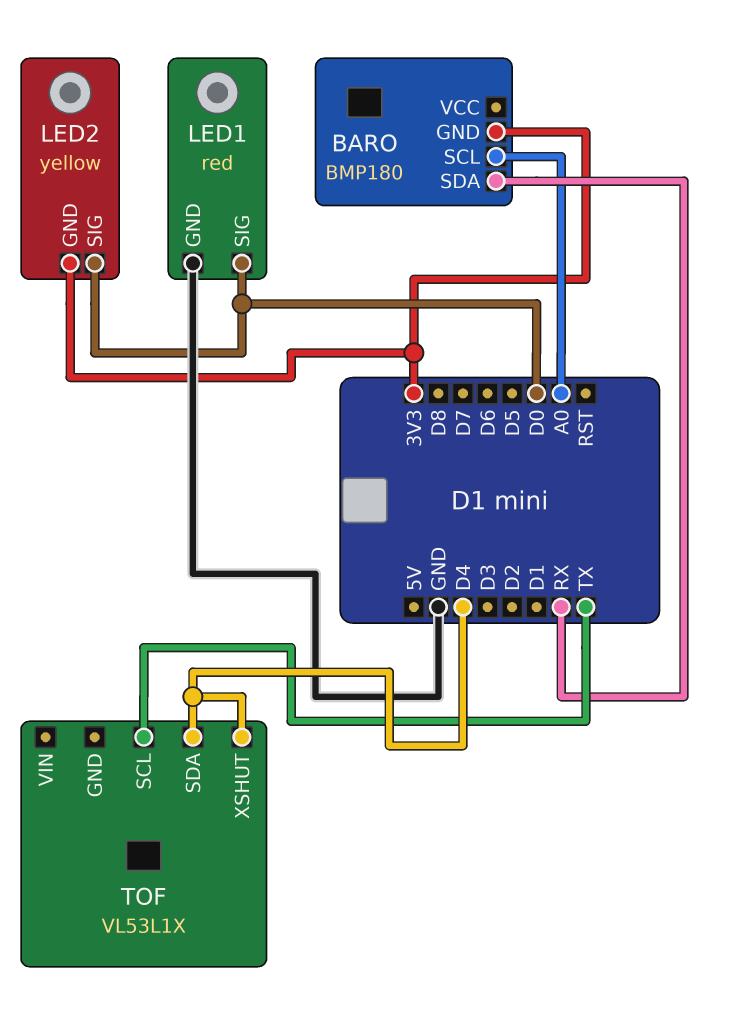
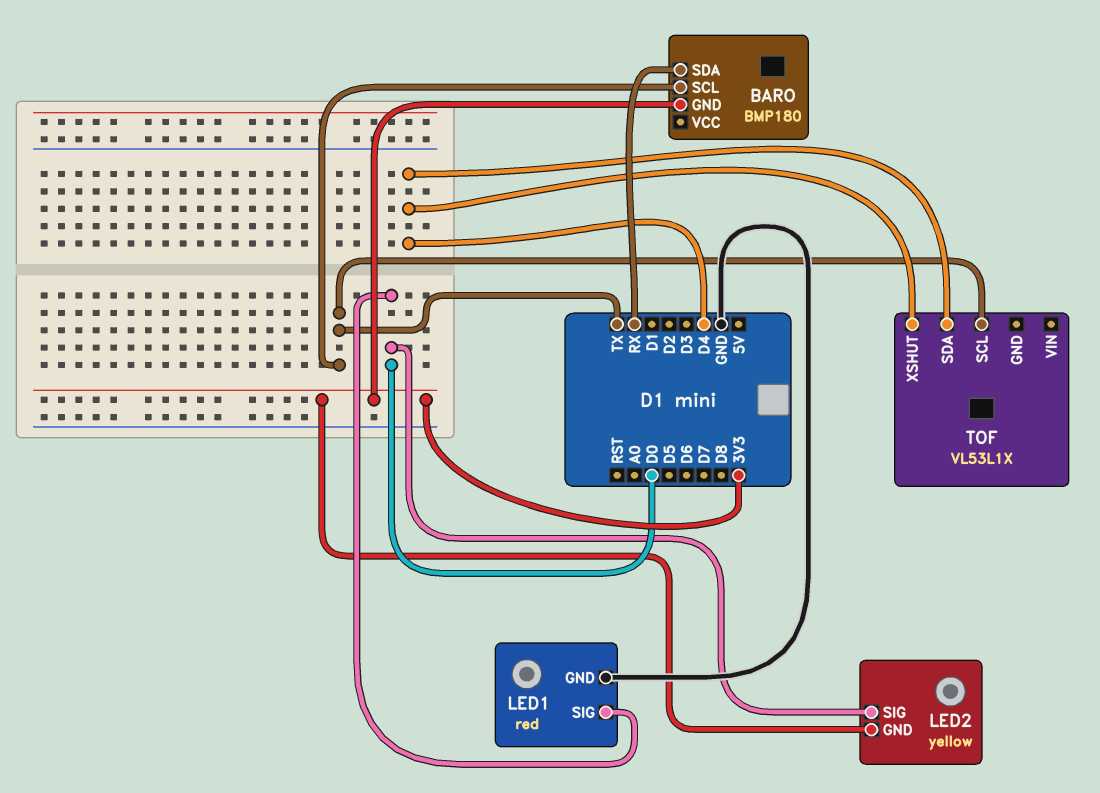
BARO pin SCL: A0 -> TX

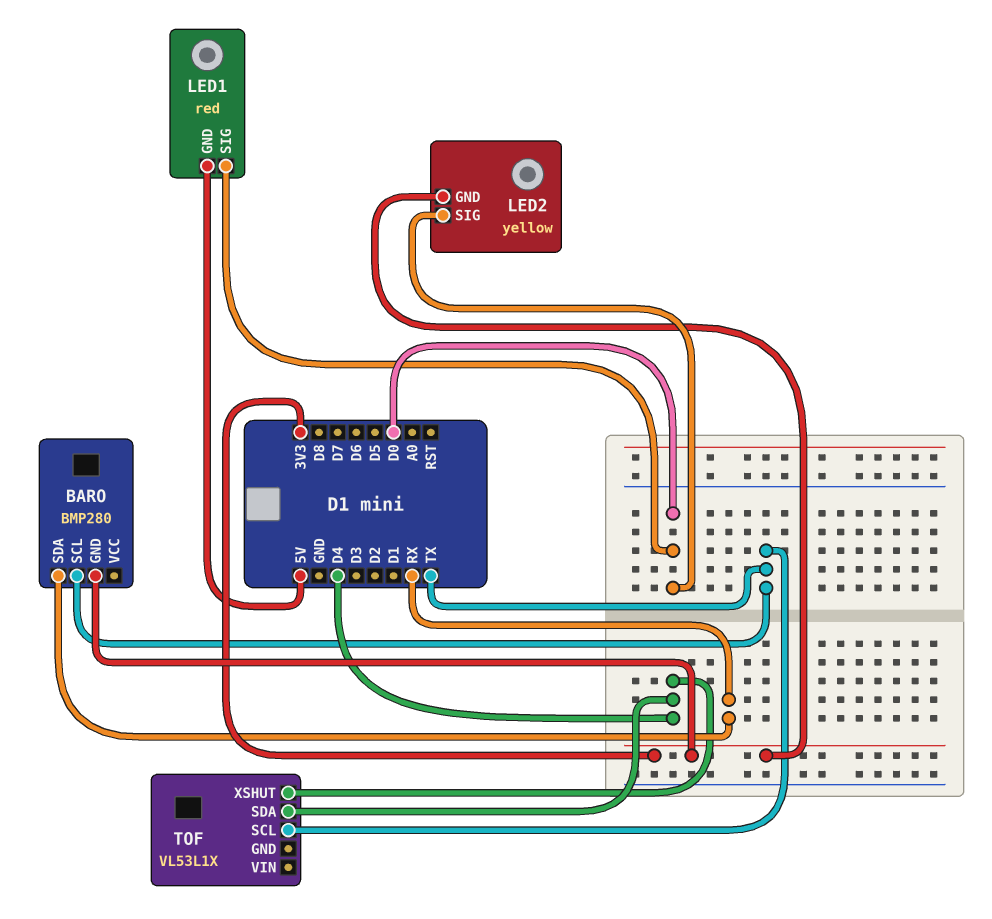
BARO: BMP180 -> BMP280
LED1 pin GND: GND -> 5V

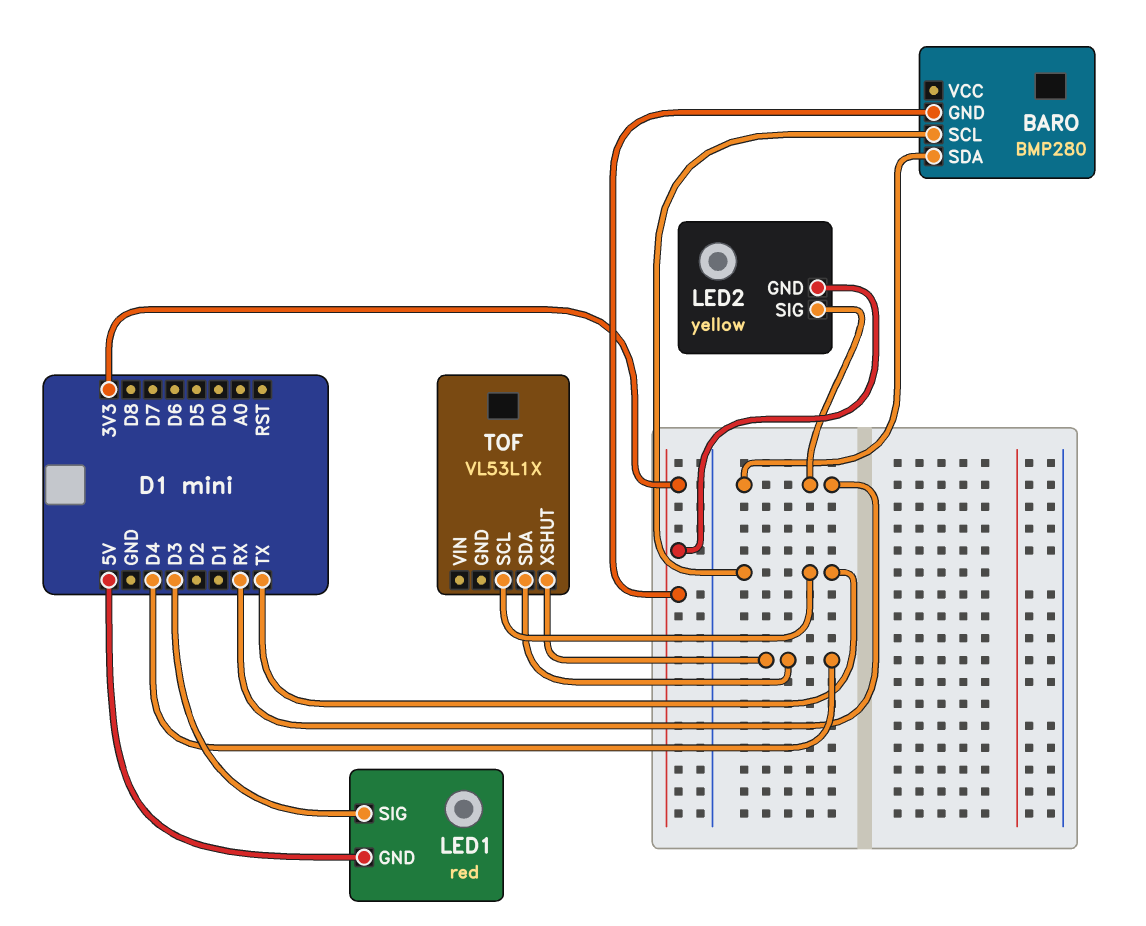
LED1 pin SIG: D0 -> D3
LED2 pin SIG: D0 -> RX

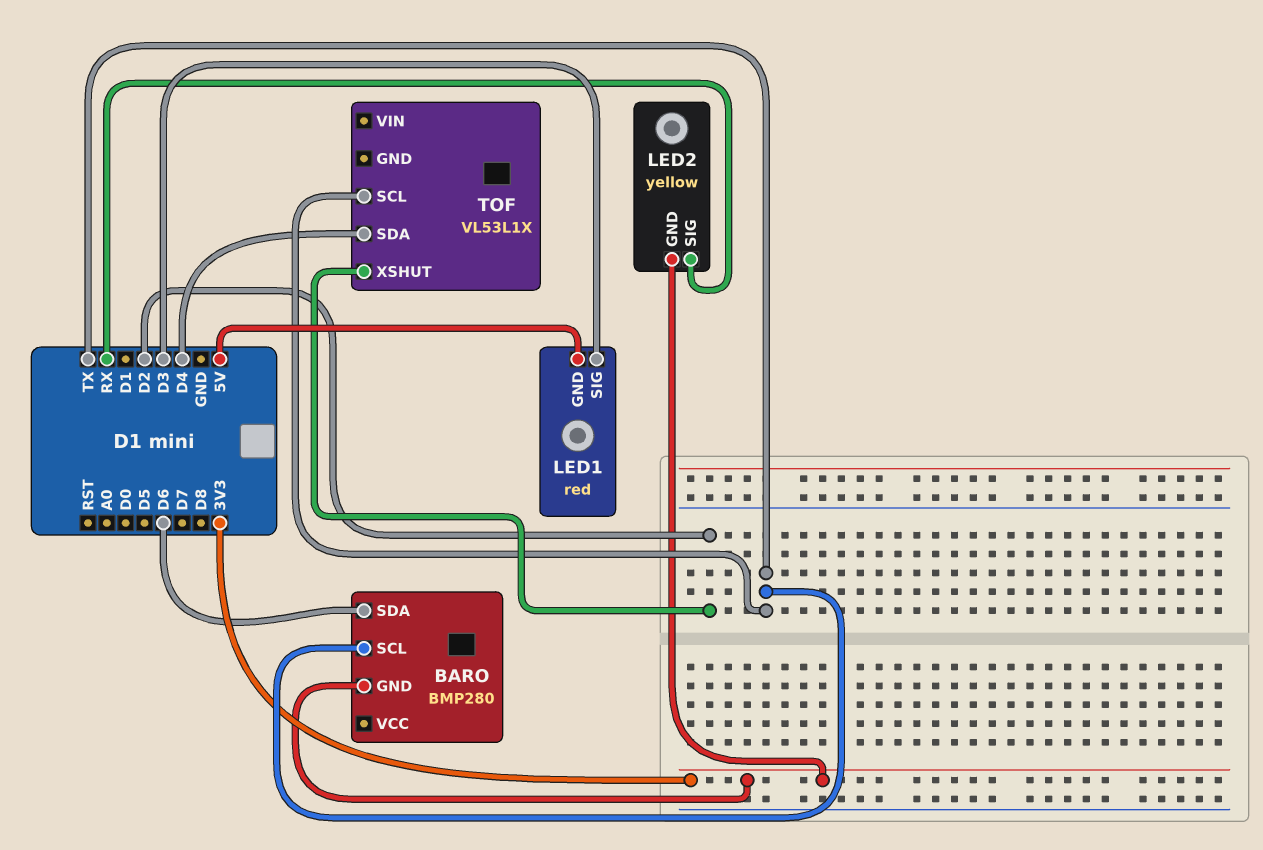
BARO pin SDA: RX -> D6
TOF pin XSHUT: D4 -> D2

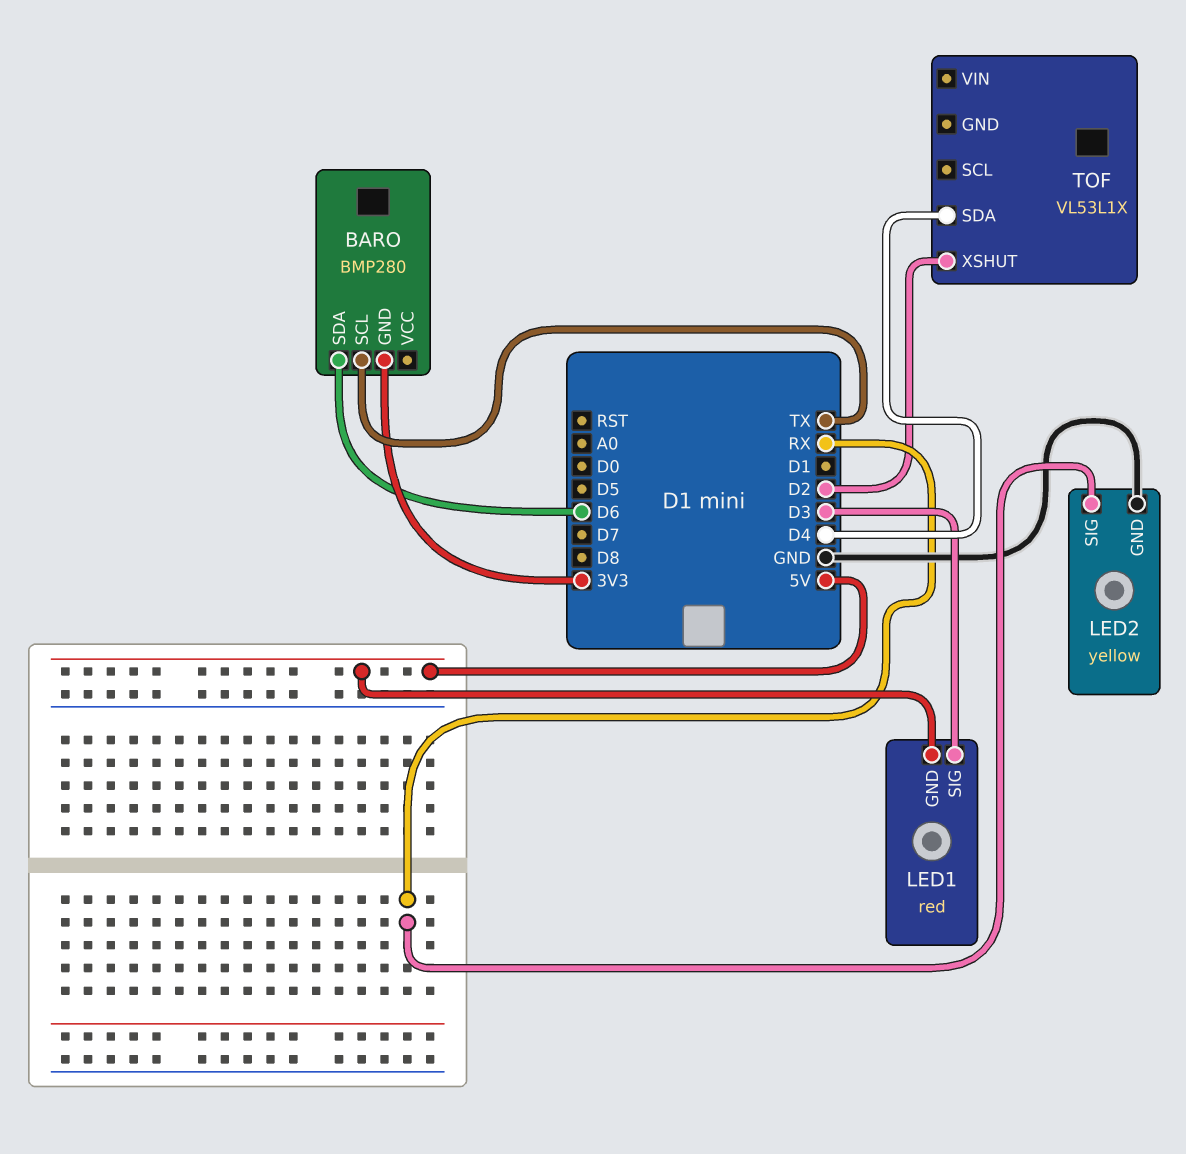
LED2 pin GND: 3V3 -> GND
TOF pin SCL: TX -> none

